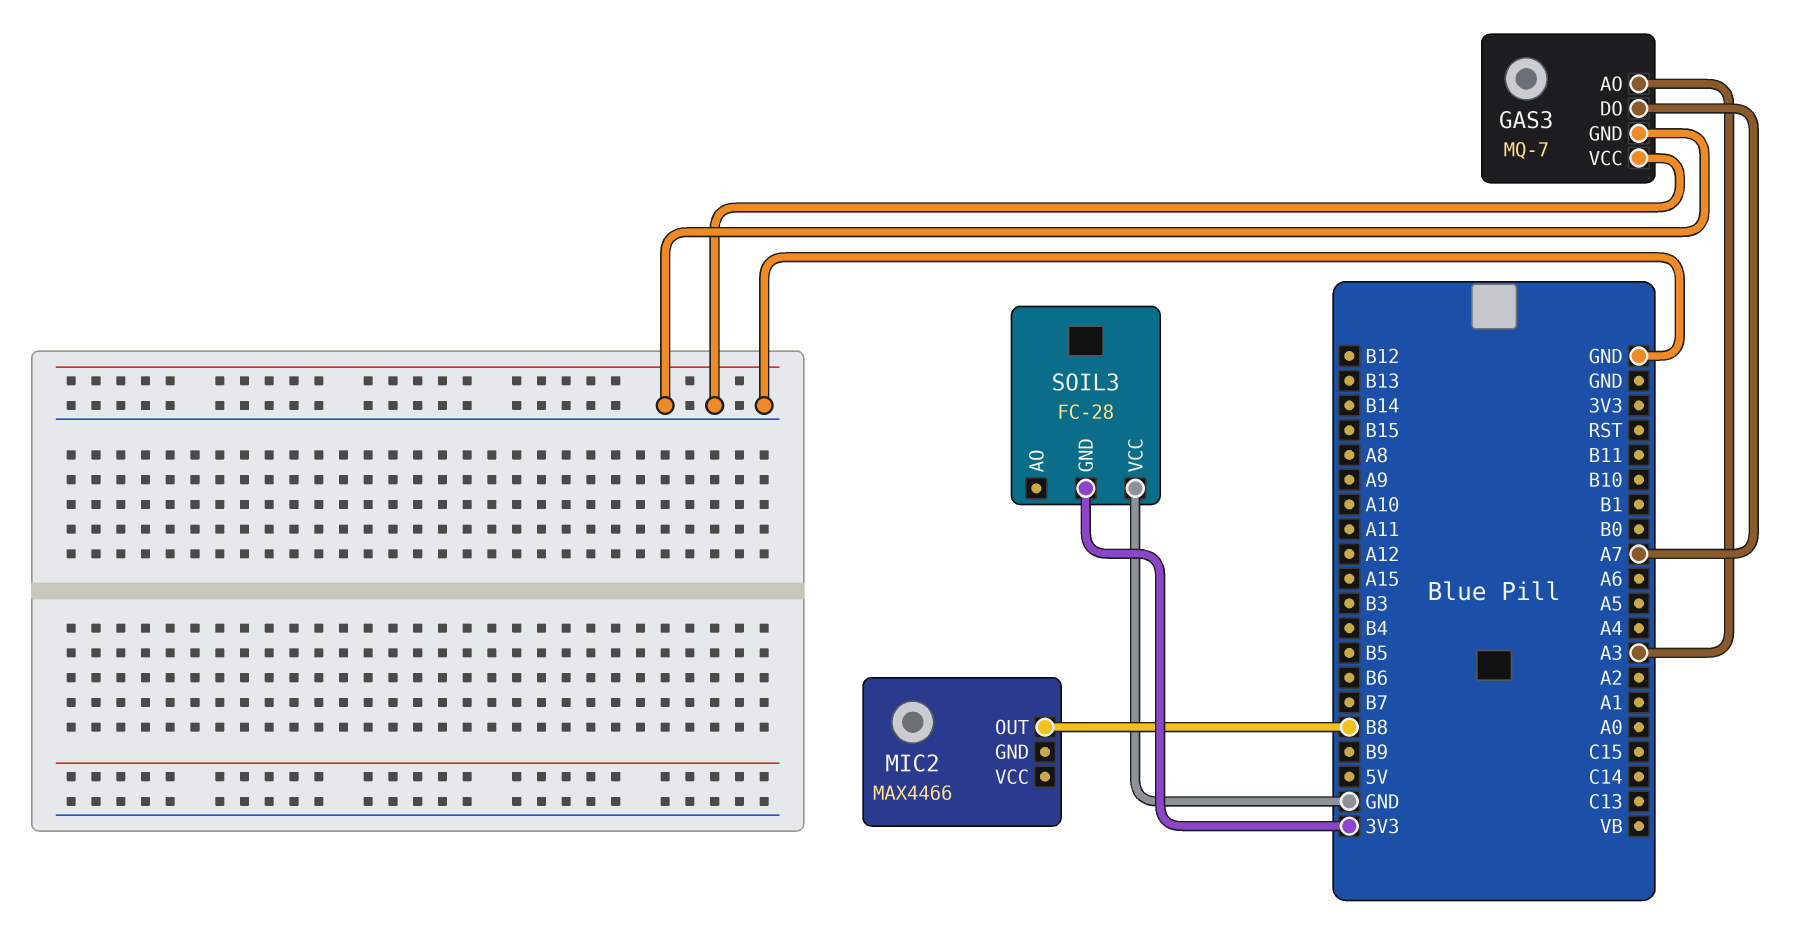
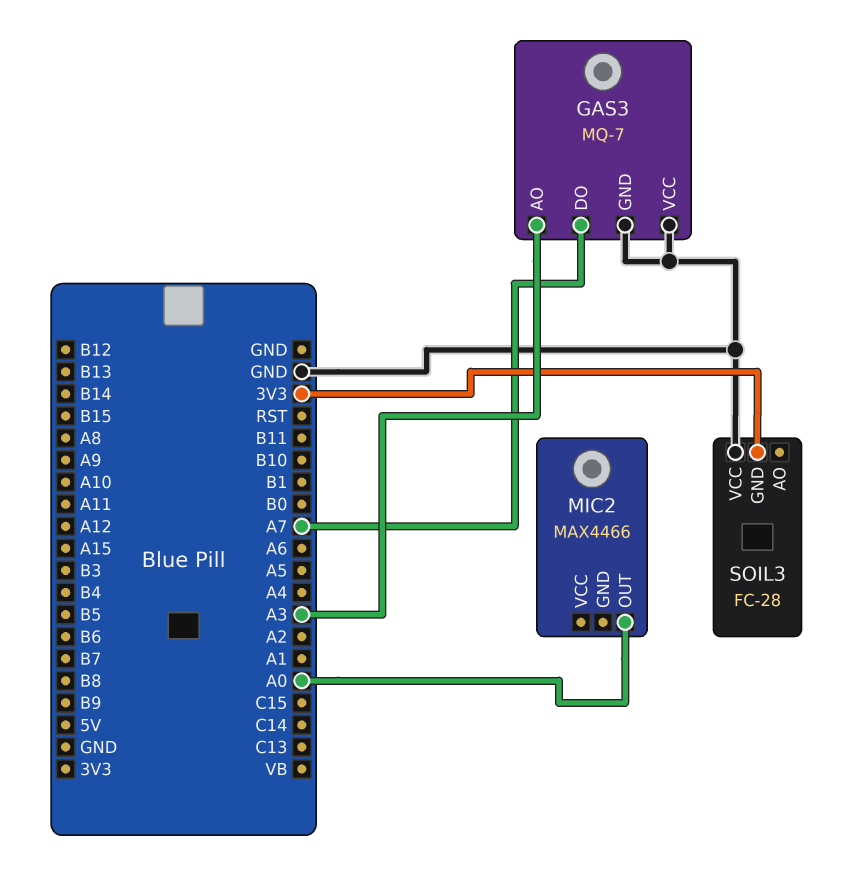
MIC2 pin OUT: B8 -> A0

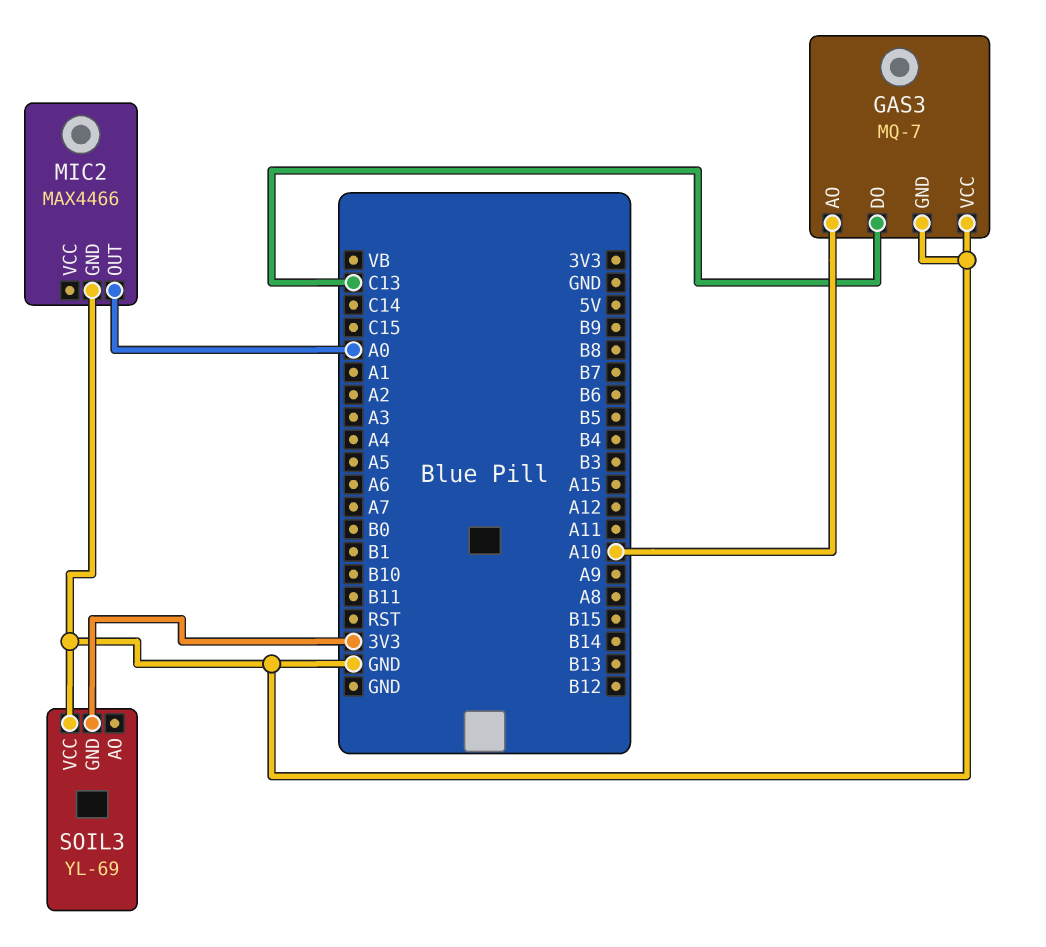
GAS3 pin AO: A3 -> A10
GAS3 pin DO: A7 -> C13
MIC2 pin GND: none -> GND
SOIL3: FC-28 -> YL-69

